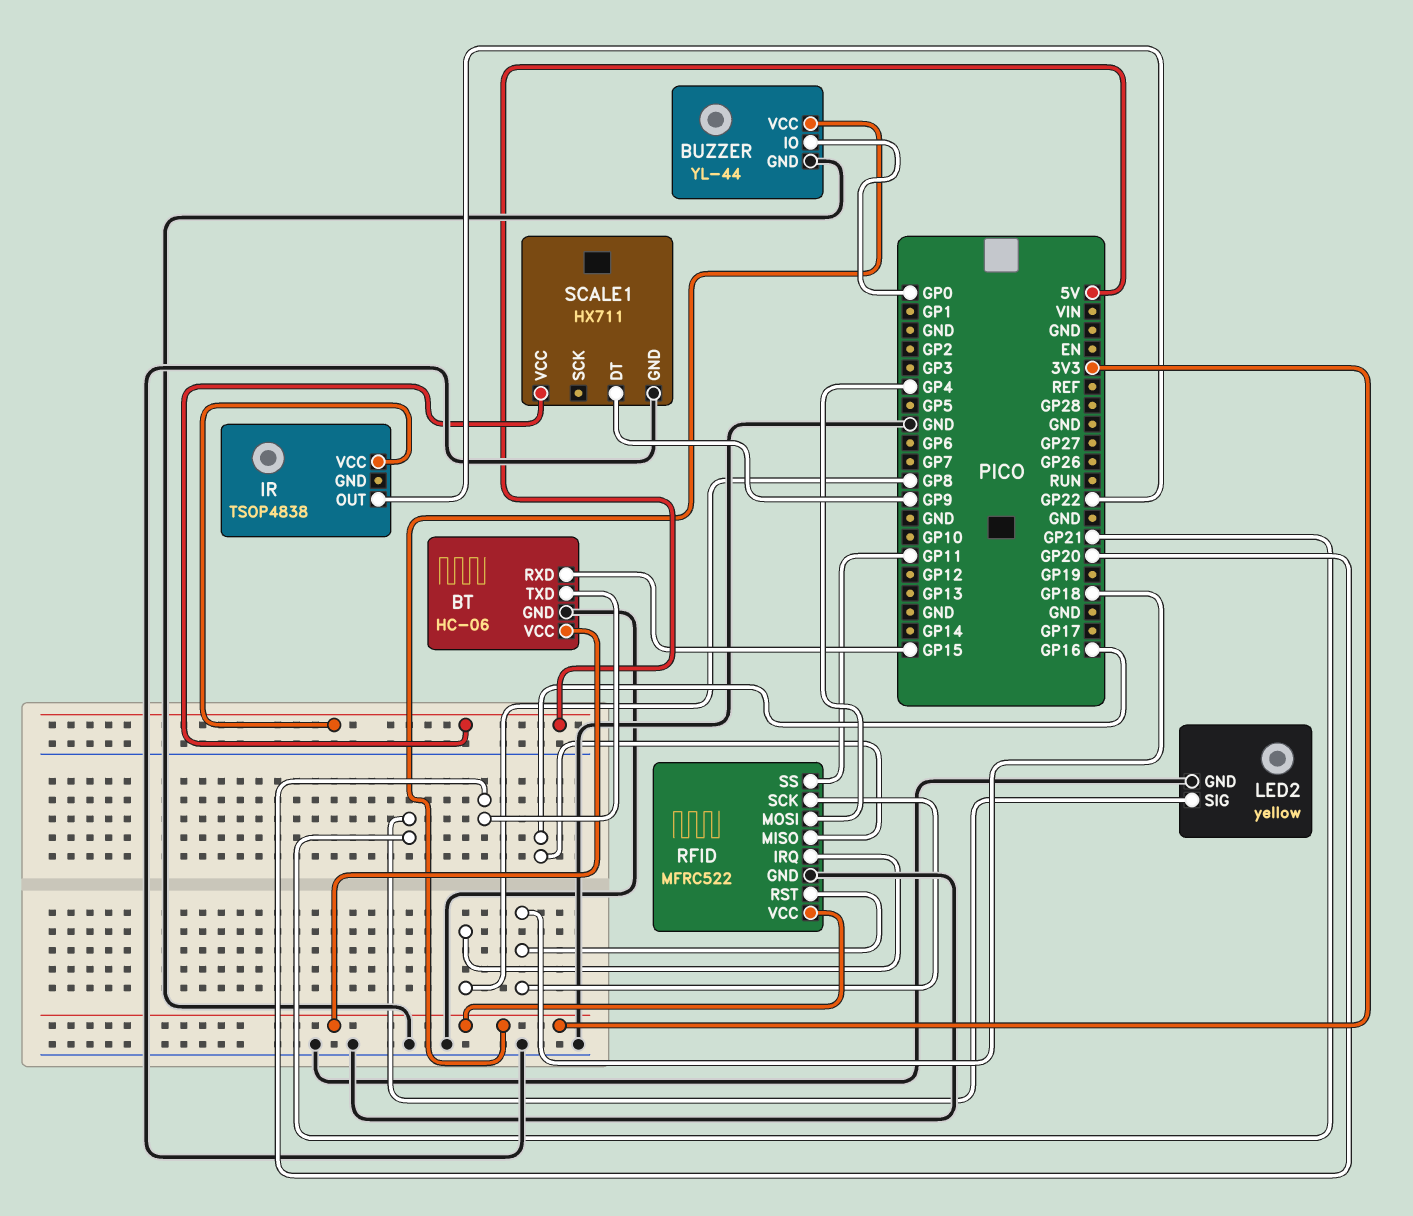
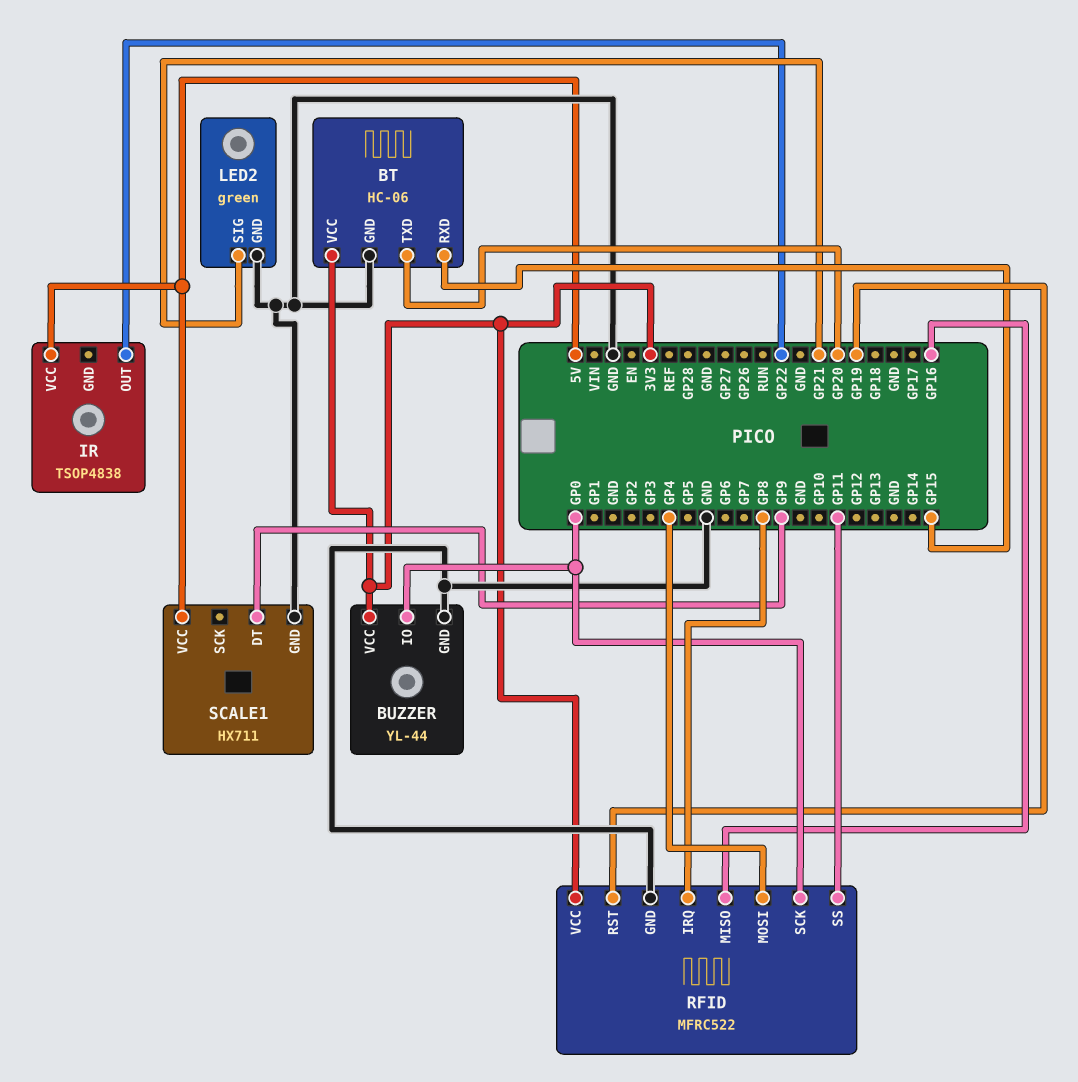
LED2: yellow -> green
RFID pin RST: GP18 -> GP19
RFID pin SCK: GP18 -> GP0

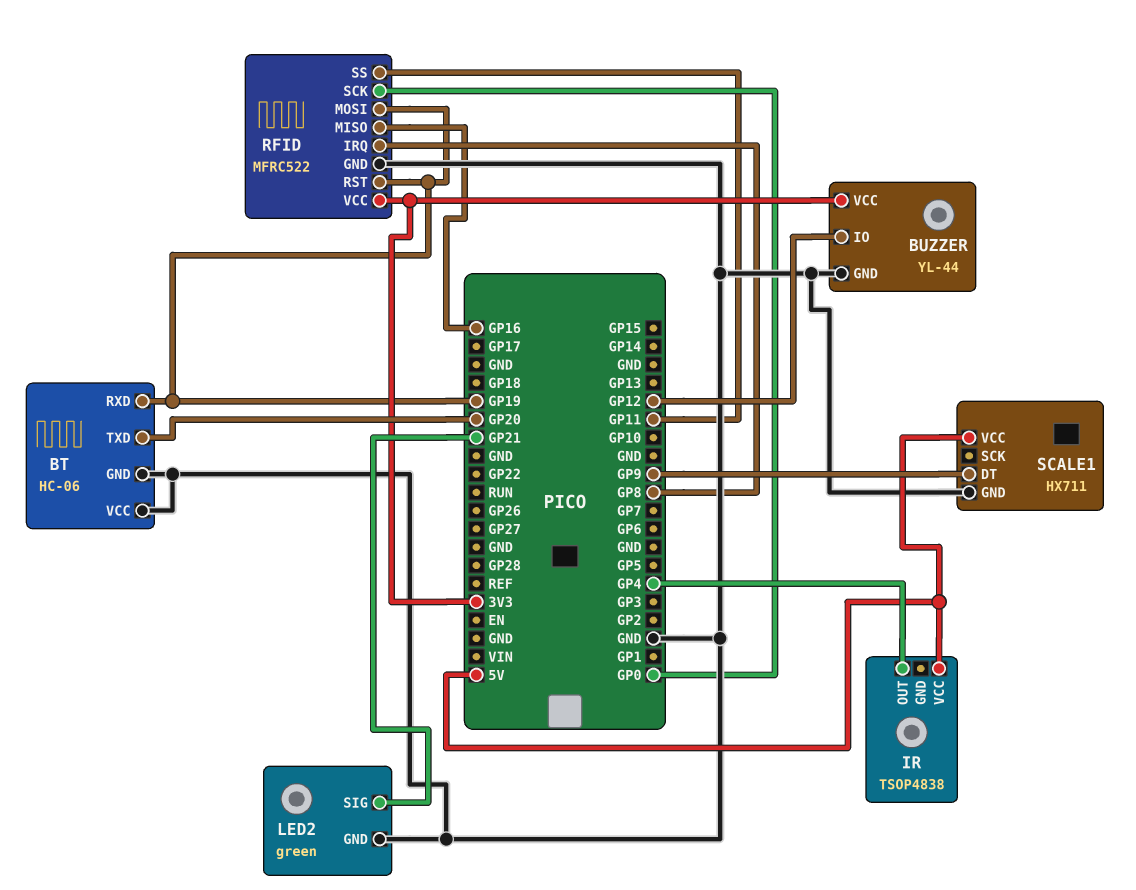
BT pin RXD: GP15 -> GP19
BT pin VCC: 3V3 -> GND
BUZZER pin IO: GP0 -> GP12
IR pin OUT: GP22 -> GP4
RFID pin MOSI: GP4 -> GP19

